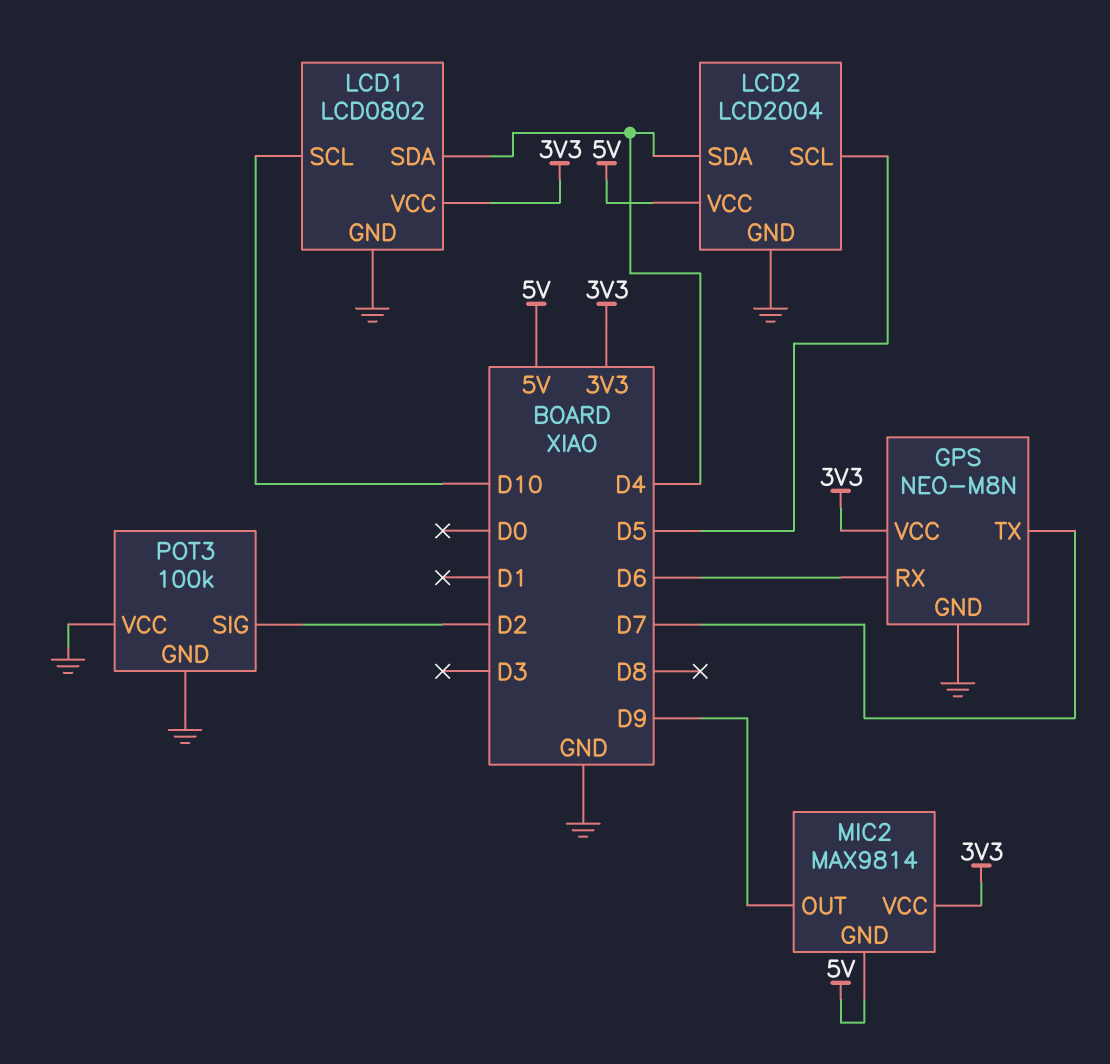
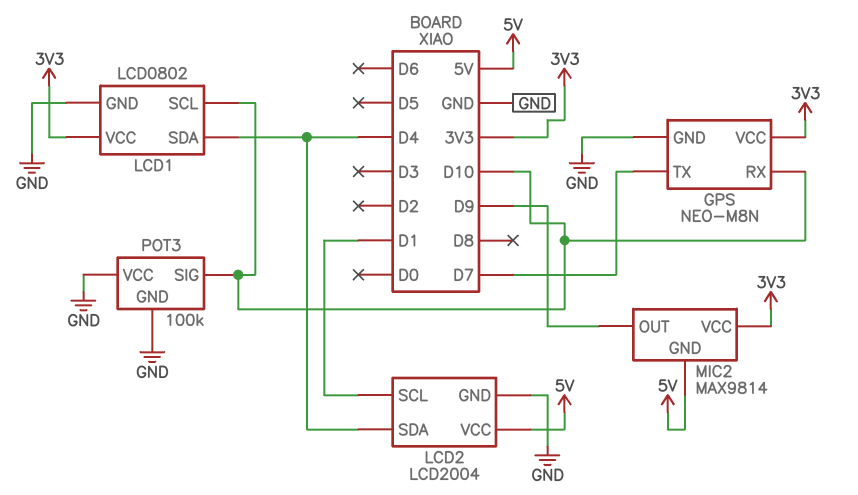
GPS pin RX: D6 -> D10
LCD2 pin SCL: D5 -> D1
POT3 pin SIG: D2 -> D10

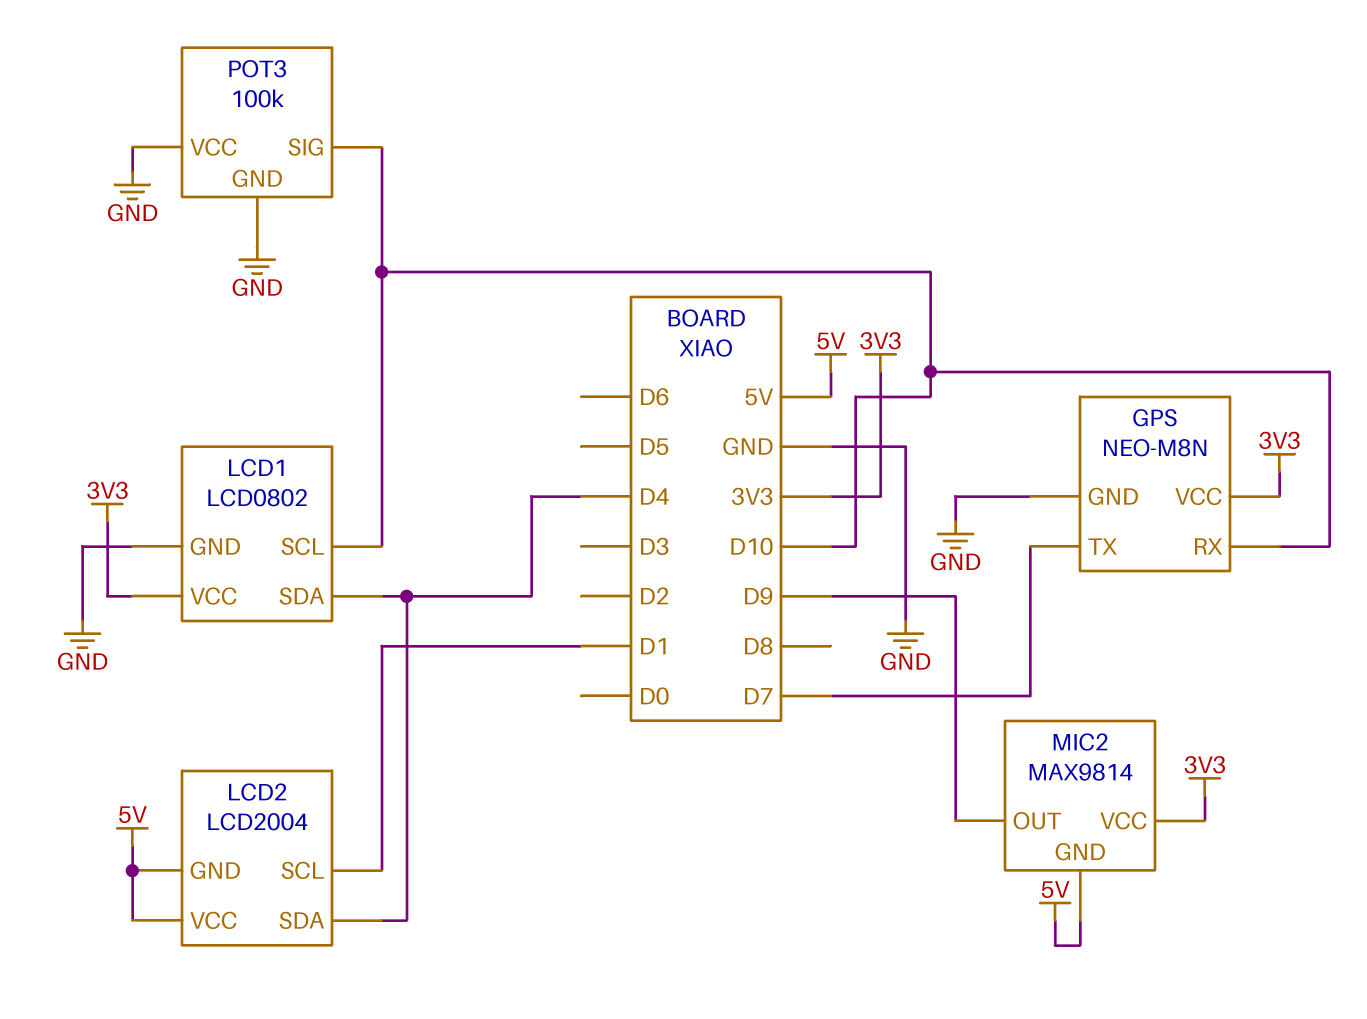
LCD2 pin GND: GND -> 5V

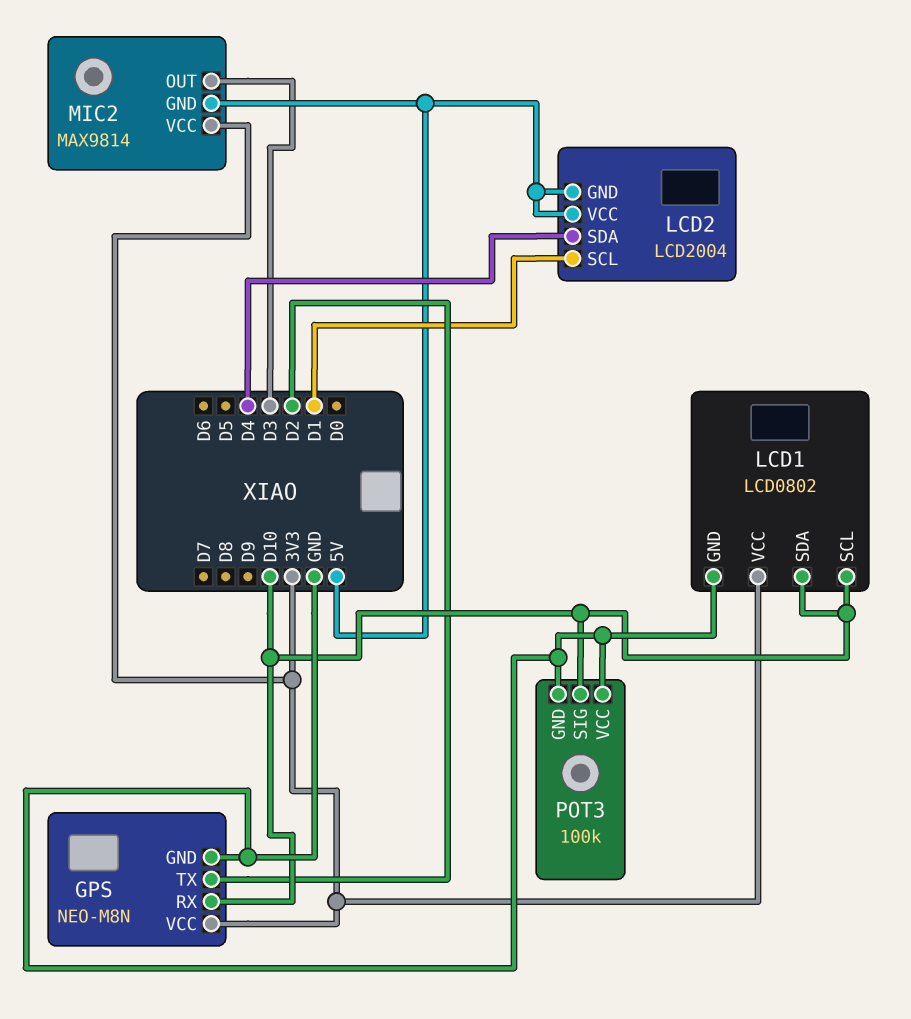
GPS pin TX: D7 -> D2
LCD1 pin SDA: D4 -> D10
MIC2 pin OUT: D9 -> D3

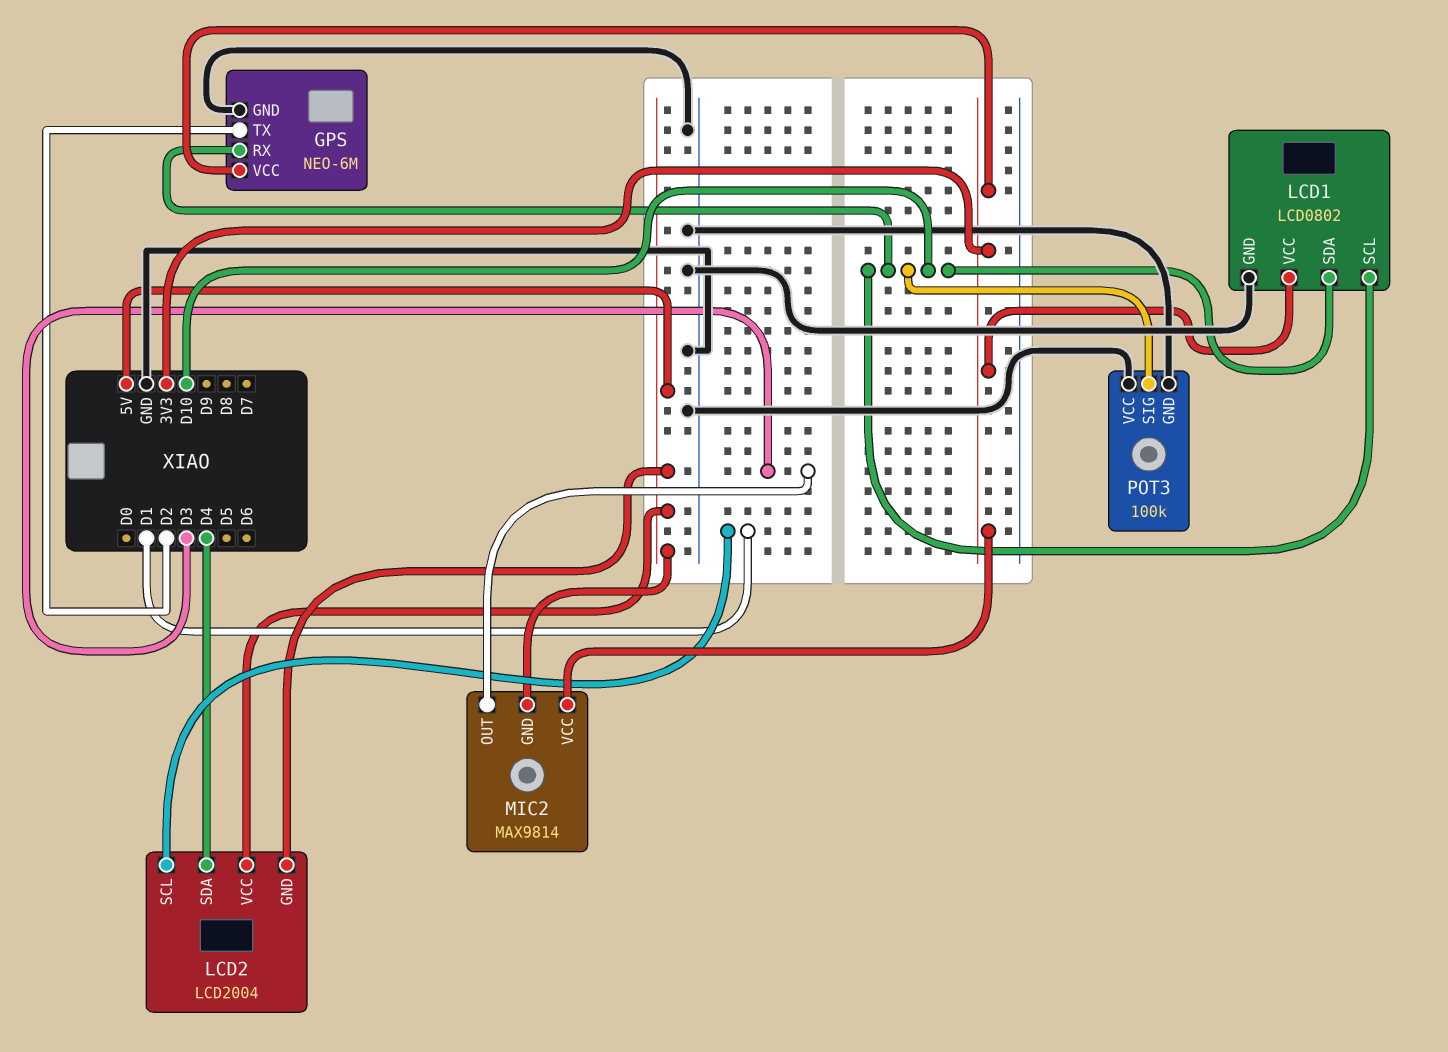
GPS: NEO-M8N -> NEO-6M

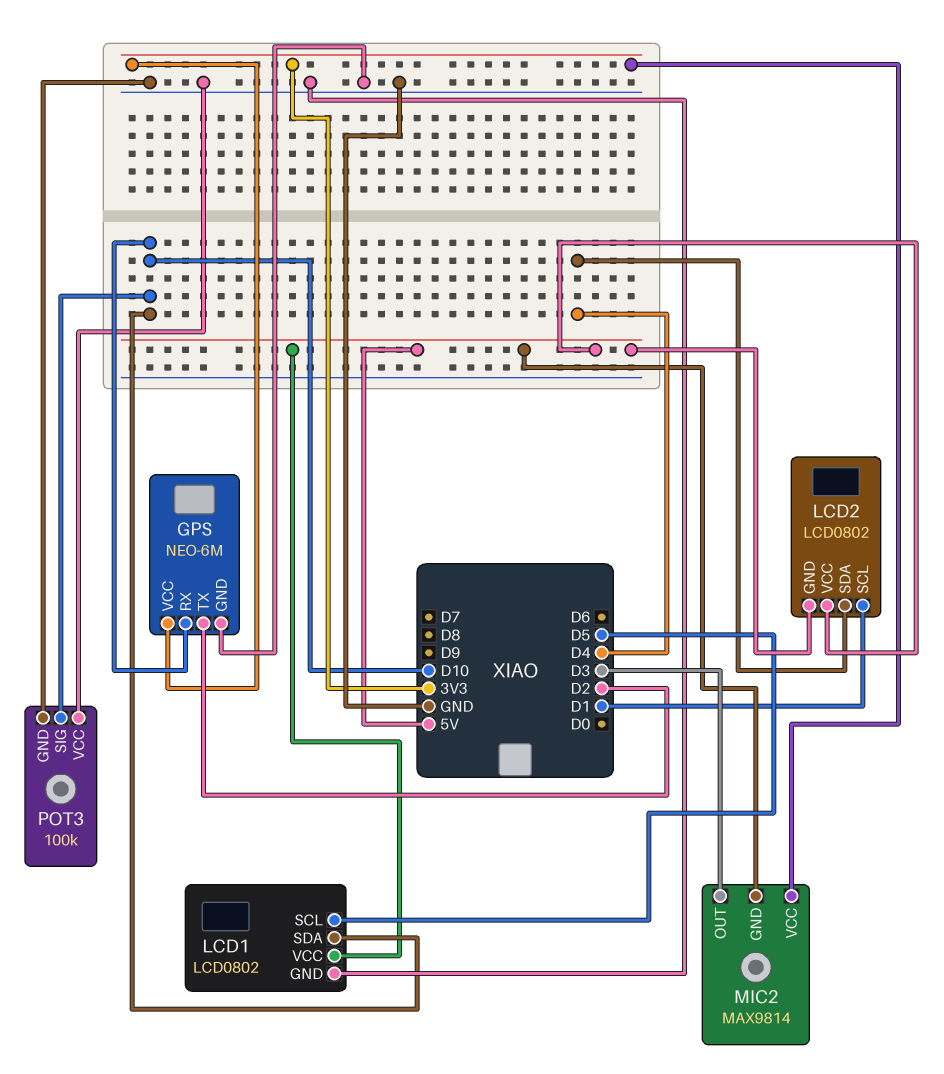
LCD1 pin SCL: D10 -> D5
LCD1 pin VCC: 3V3 -> 5V
LCD2: LCD2004 -> LCD0802

